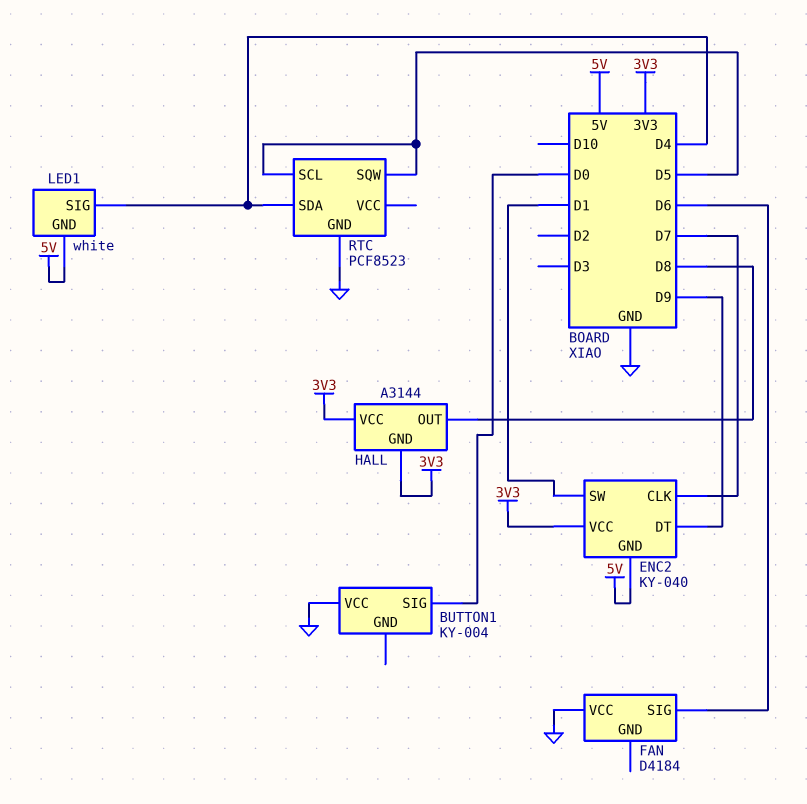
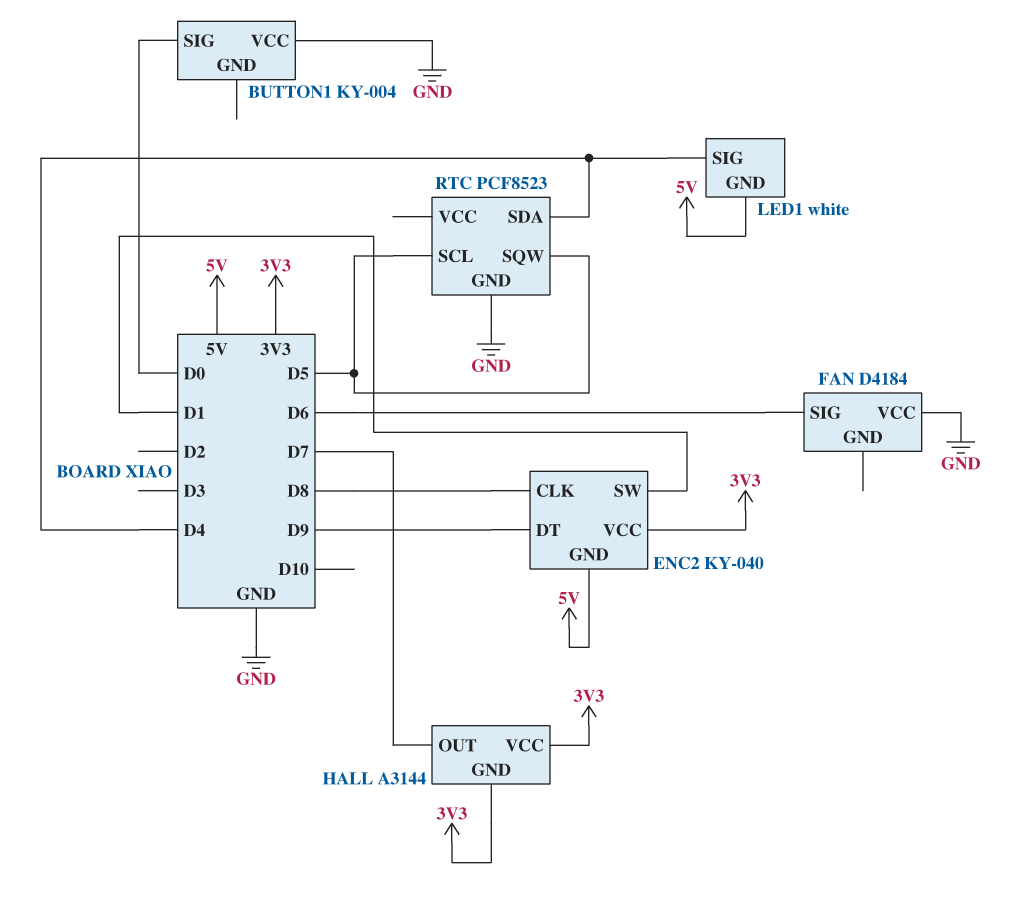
ENC2 pin CLK: D7 -> D8
HALL pin OUT: D8 -> D7

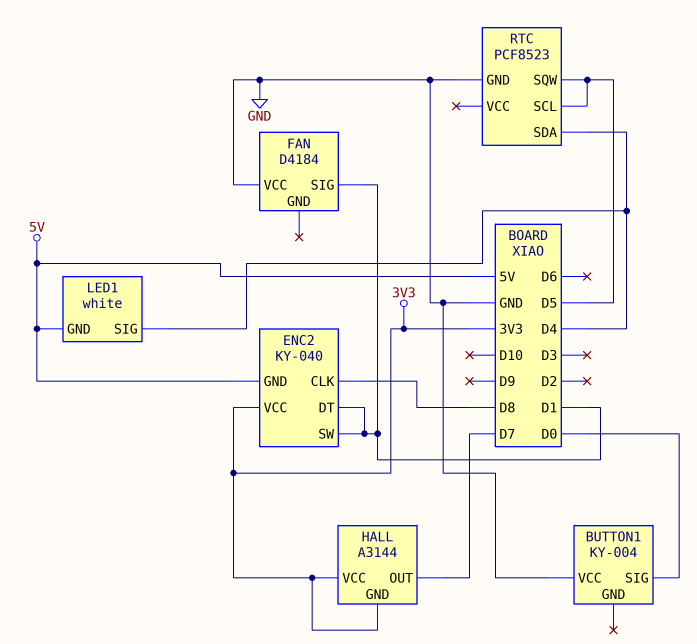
ENC2 pin DT: D9 -> D1
FAN pin SIG: D6 -> D1

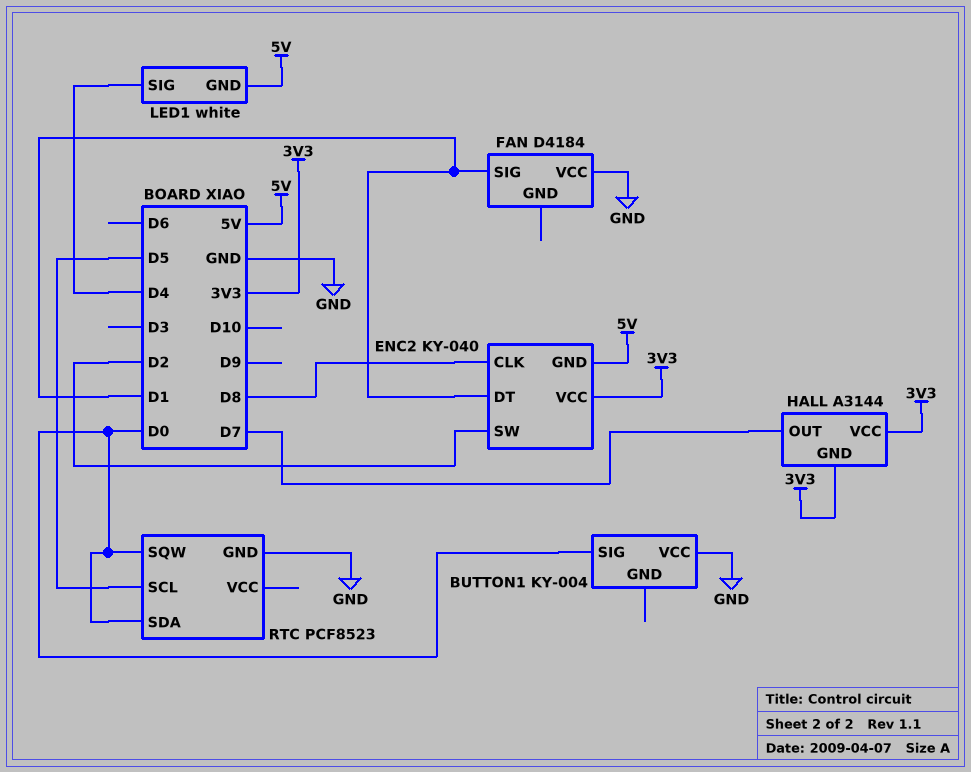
ENC2 pin SW: D1 -> D2
RTC pin SDA: D4 -> D0
RTC pin SQW: D5 -> D0

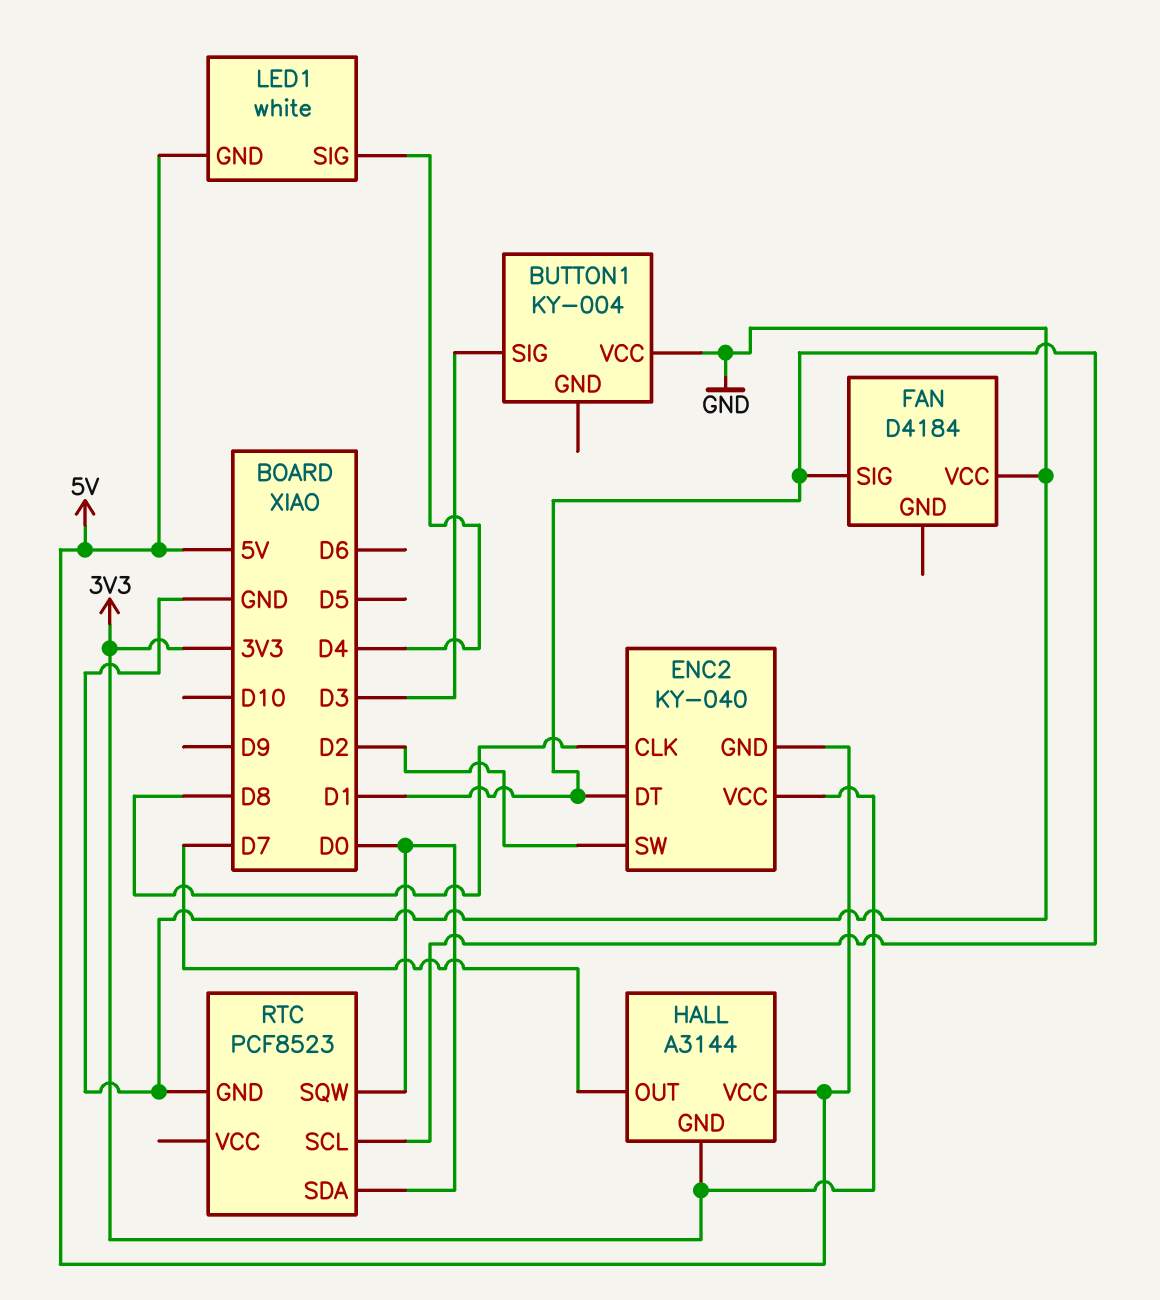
BUTTON1 pin SIG: D0 -> D3
HALL pin VCC: 3V3 -> 5V
RTC pin SCL: D5 -> D1

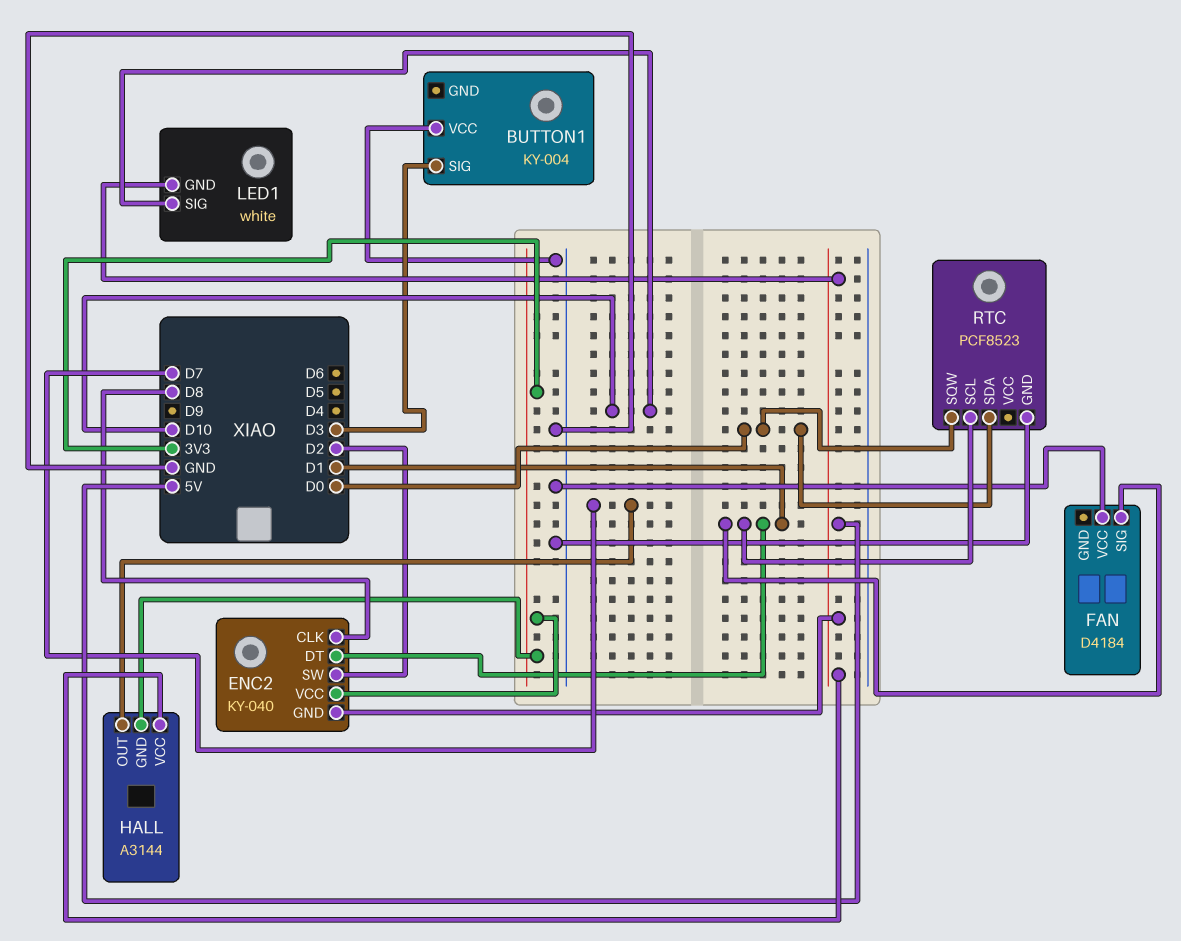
LED1 pin SIG: D4 -> D10

